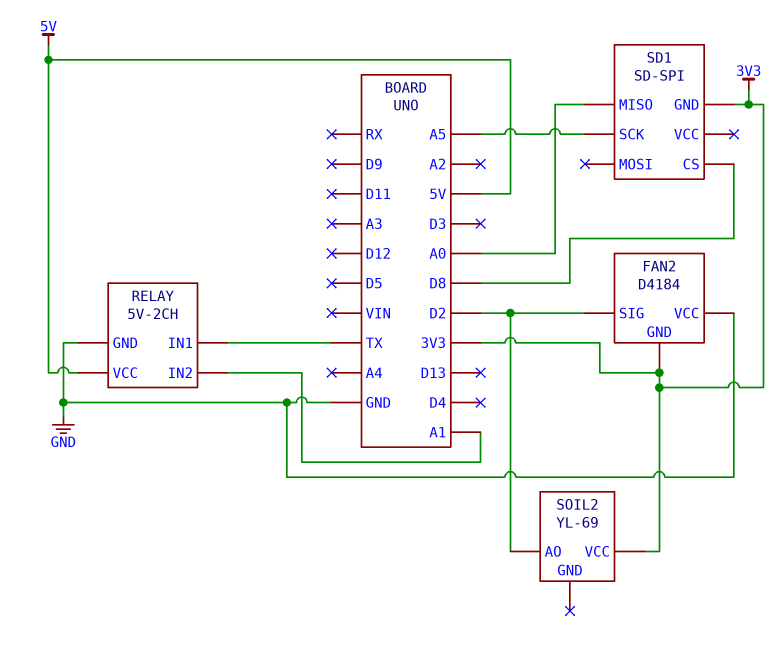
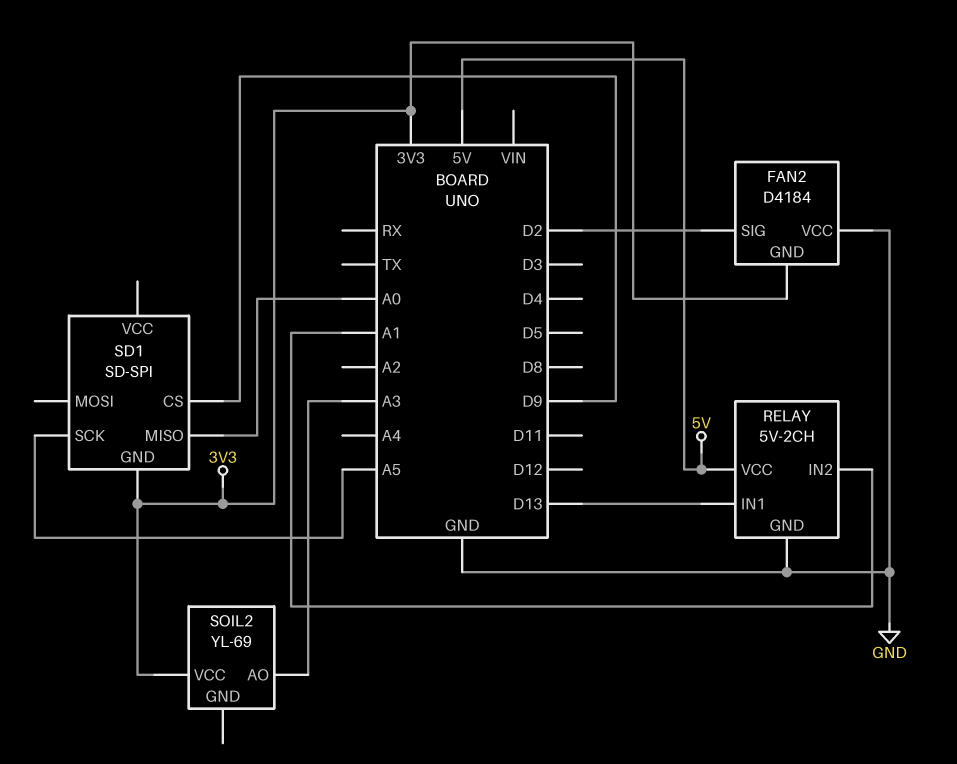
RELAY pin IN1: TX -> D13
SD1 pin CS: D8 -> D9
SOIL2 pin AO: D2 -> A3

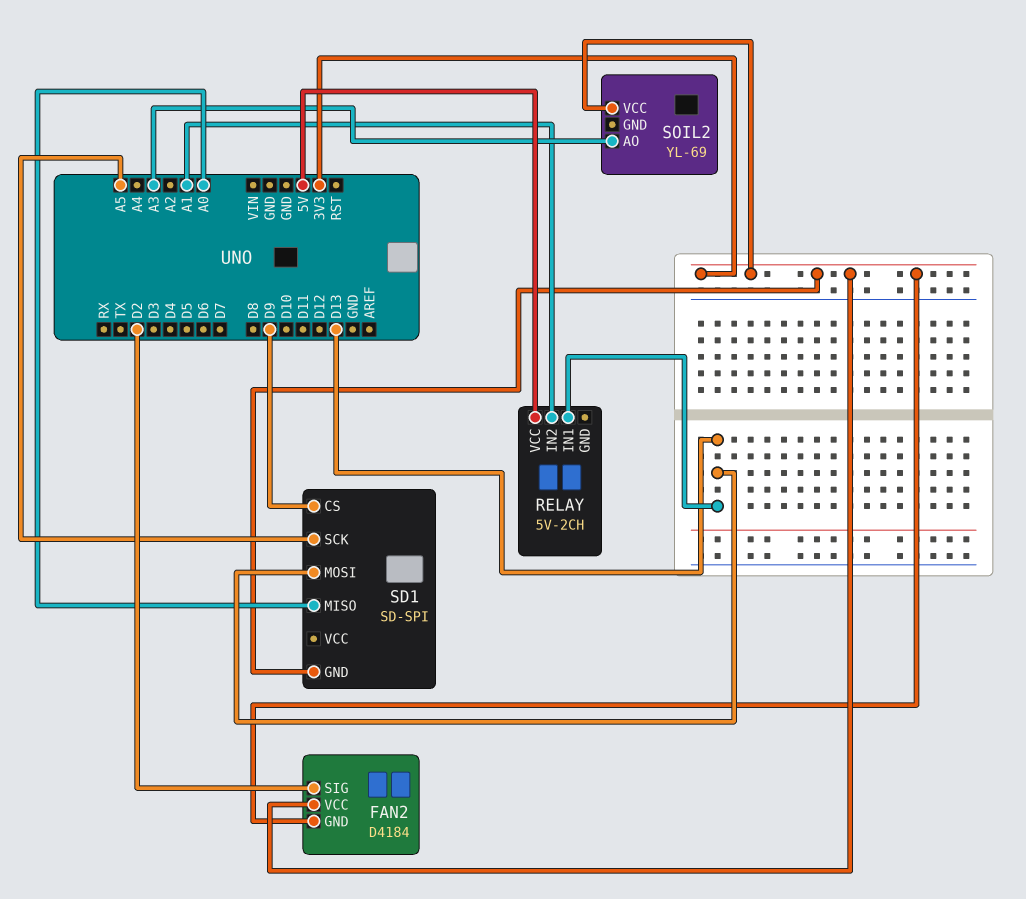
FAN2 pin VCC: GND -> 3V3
RELAY pin GND: GND -> none
SD1 pin MOSI: none -> D13

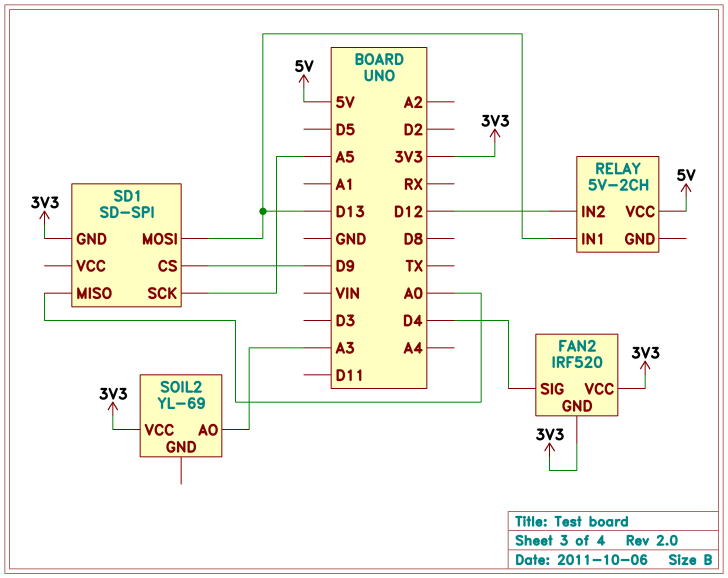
FAN2: D4184 -> IRF520
FAN2 pin SIG: D2 -> D4
RELAY pin IN2: A1 -> D12

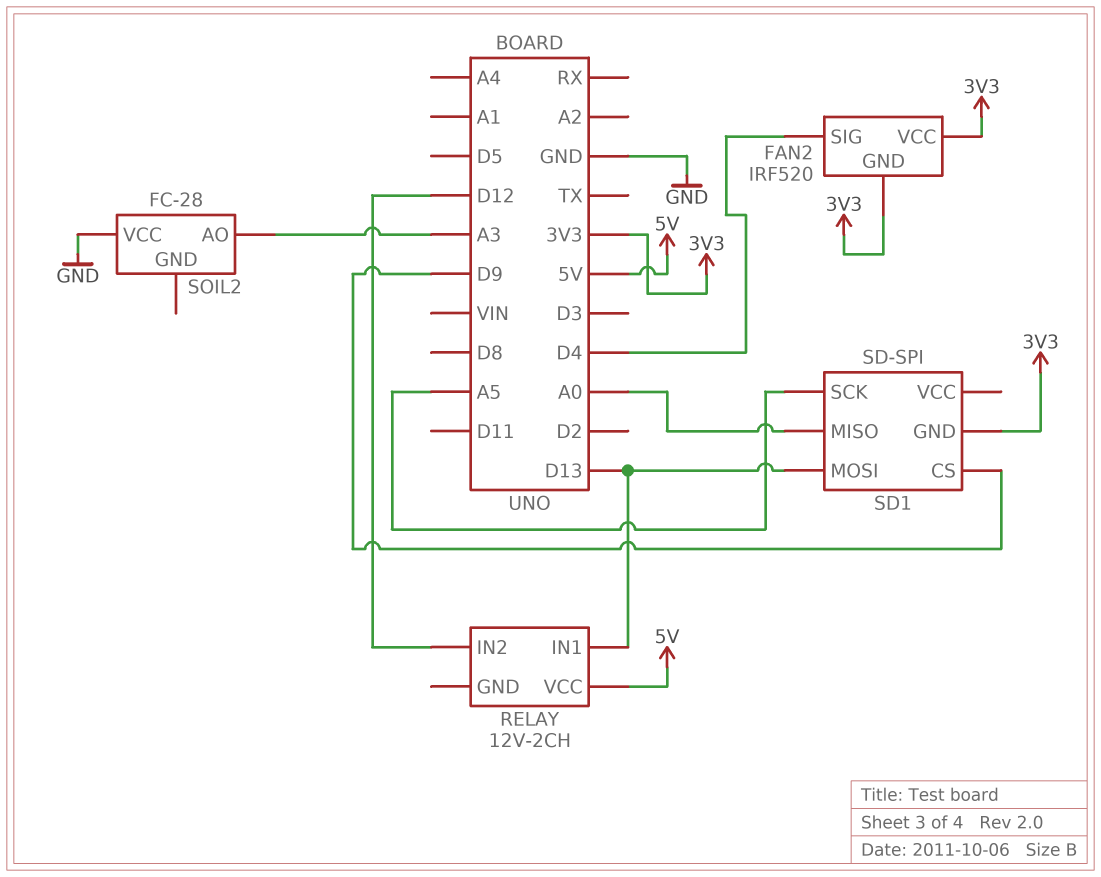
RELAY: 5V-2CH -> 12V-2CH
SOIL2: YL-69 -> FC-28
SOIL2 pin VCC: 3V3 -> GND

